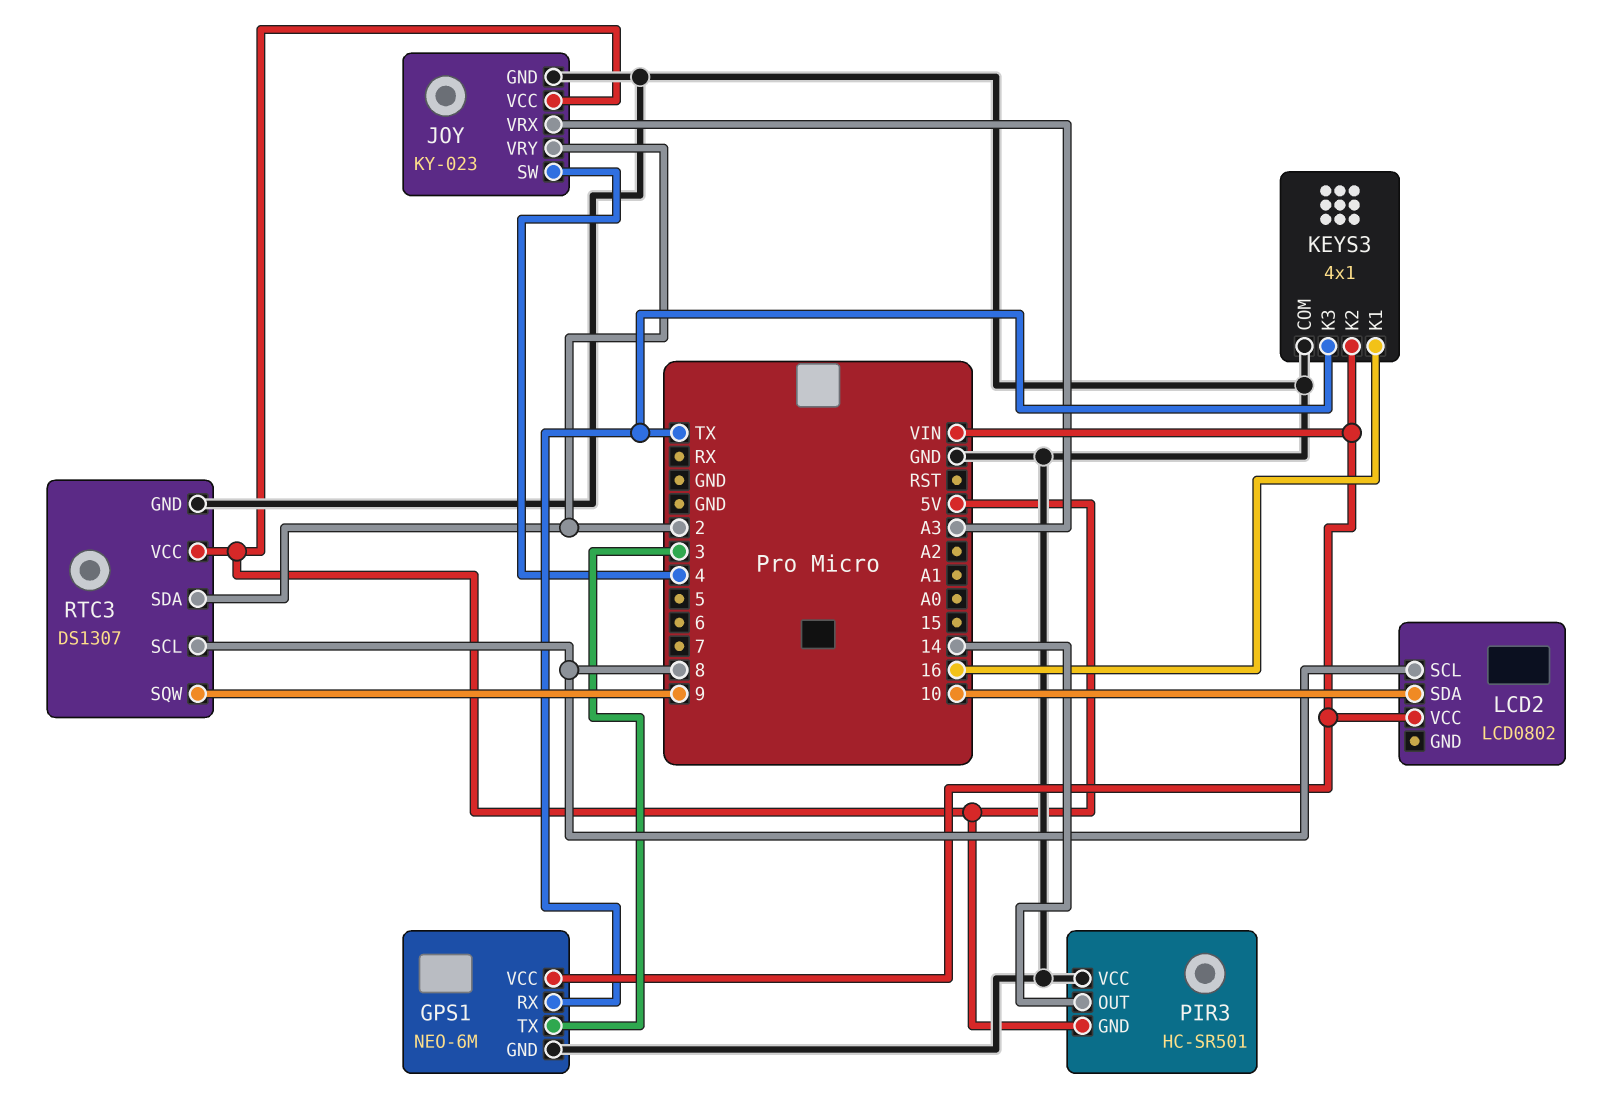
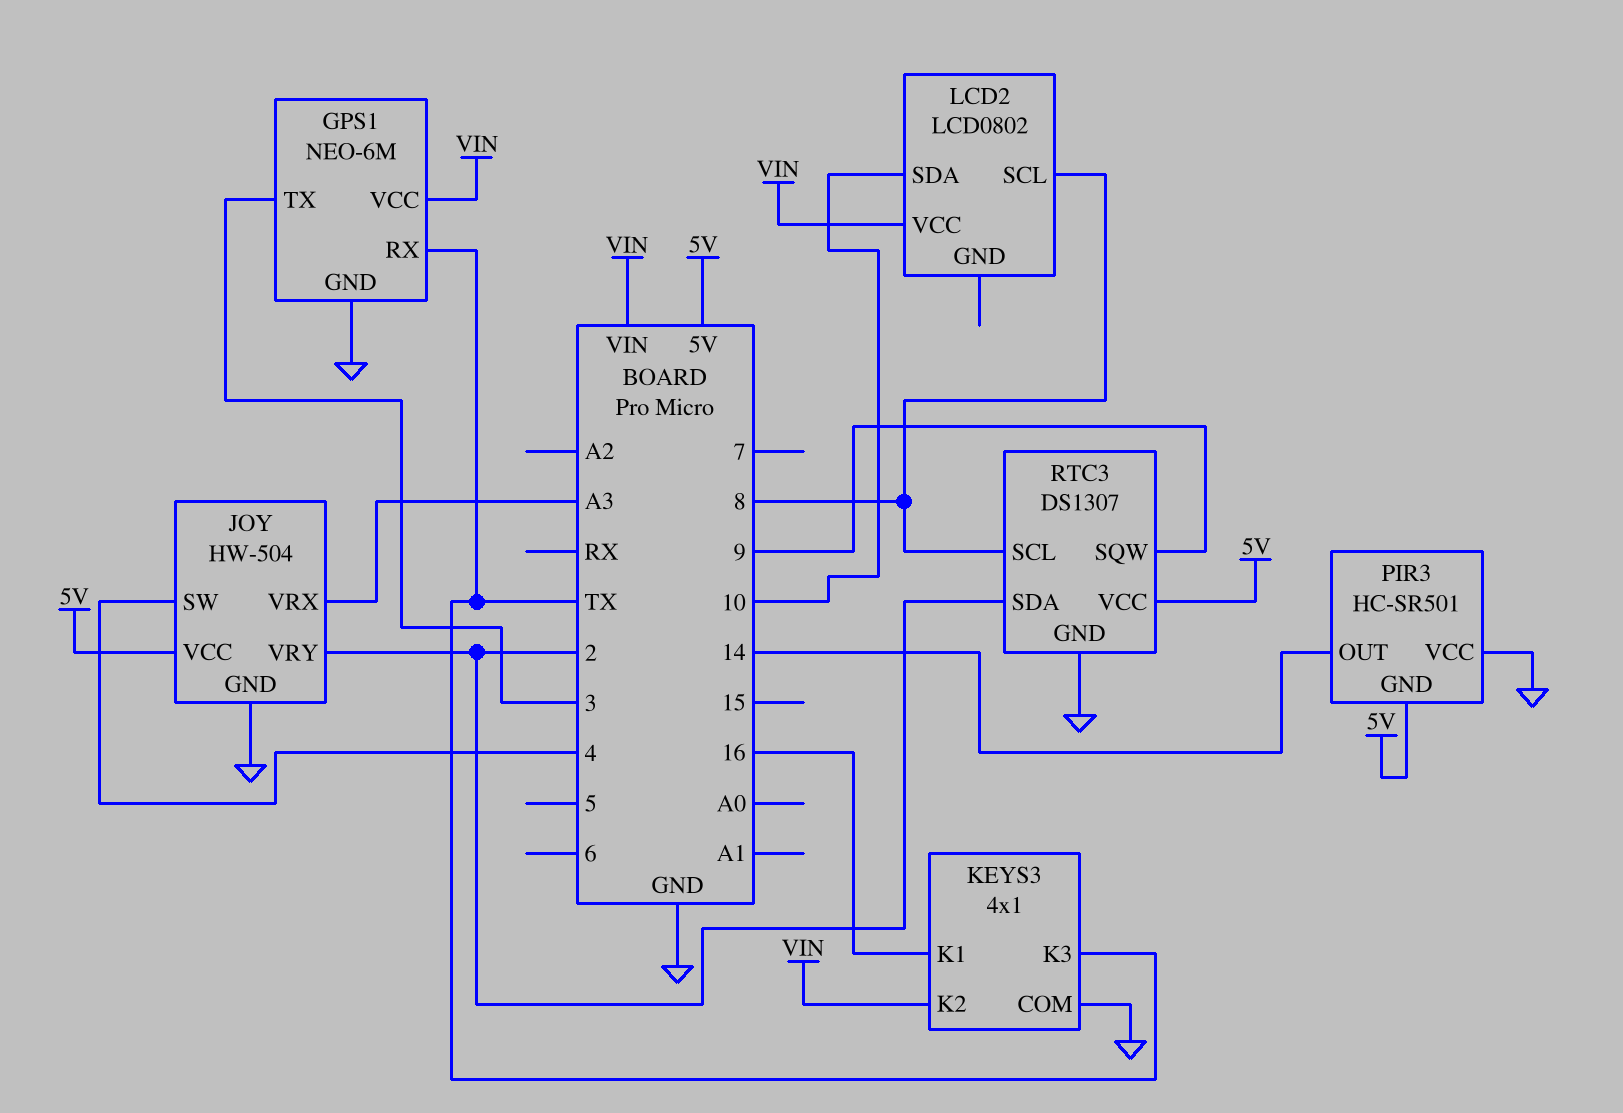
JOY: KY-023 -> HW-504

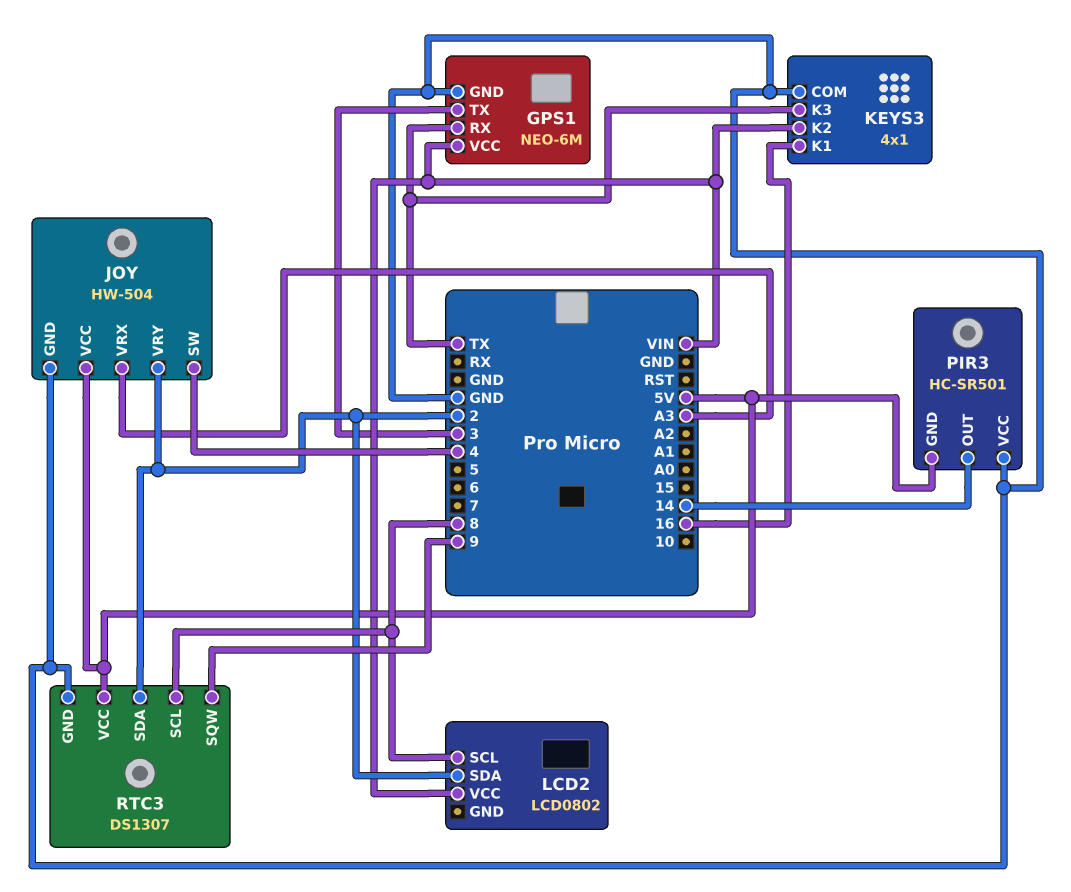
LCD2 pin SDA: 10 -> 2

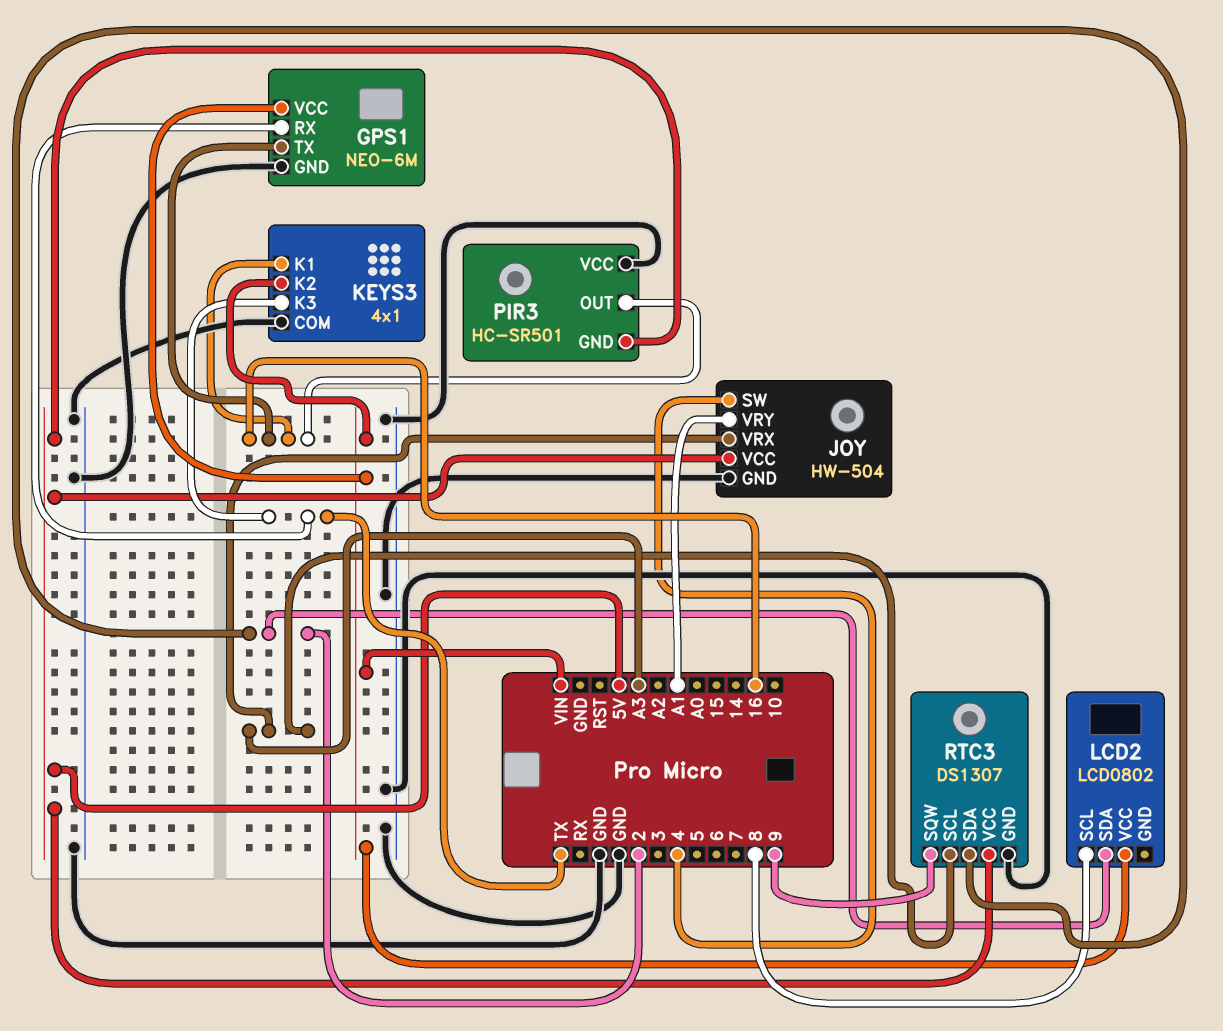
GPS1 pin TX: 3 -> 16
JOY pin VRY: 2 -> A1
PIR3 pin OUT: 14 -> 16
RTC3 pin SCL: 8 -> A3

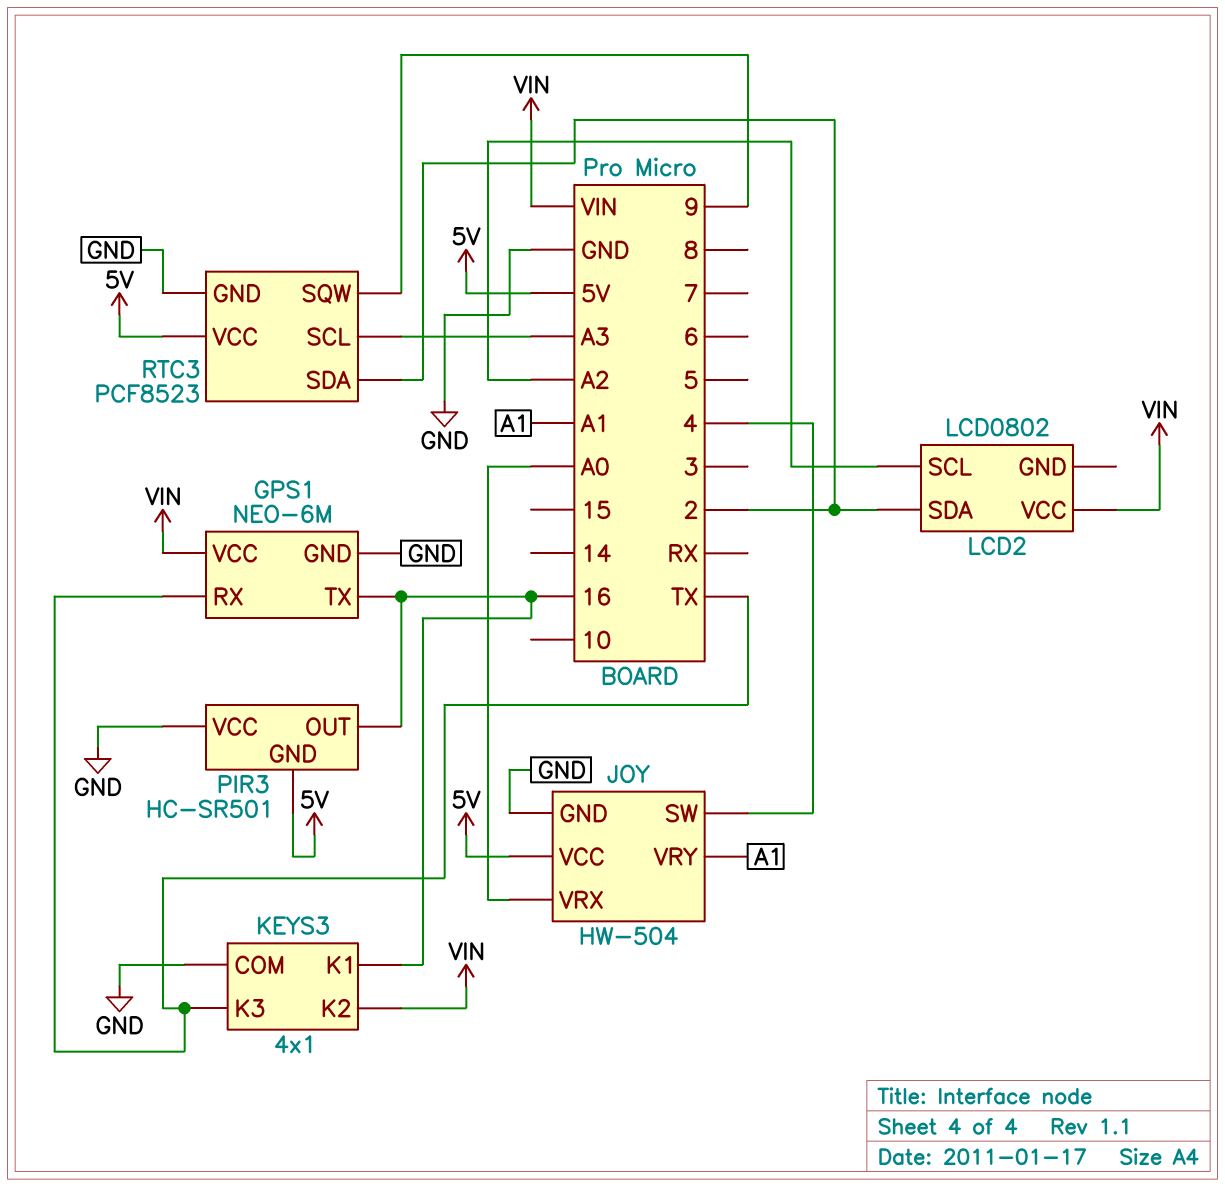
JOY pin VRX: A3 -> A0
LCD2 pin SCL: 8 -> A2
RTC3: DS1307 -> PCF8523

